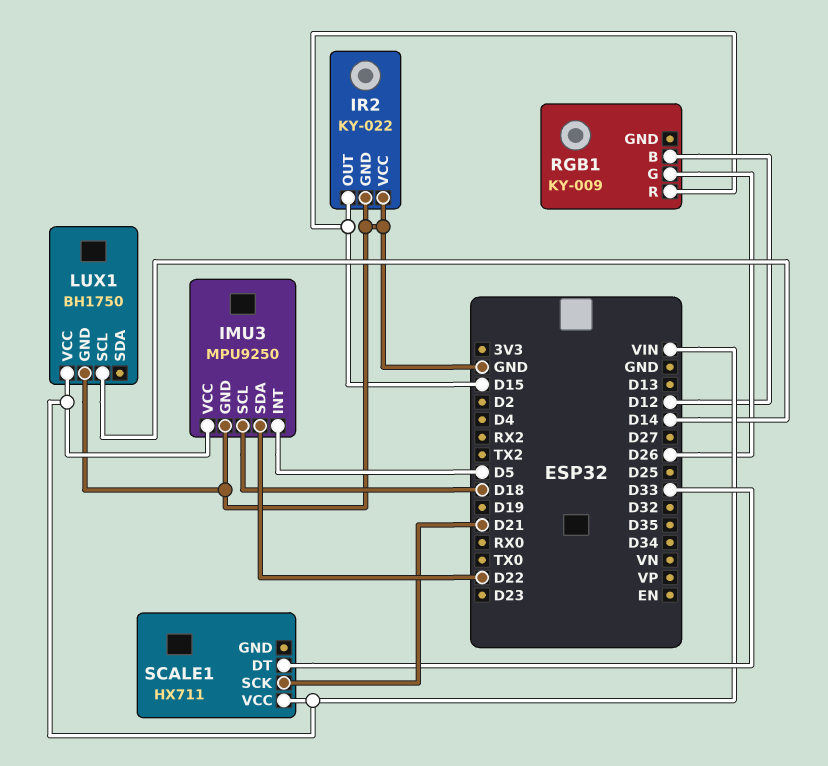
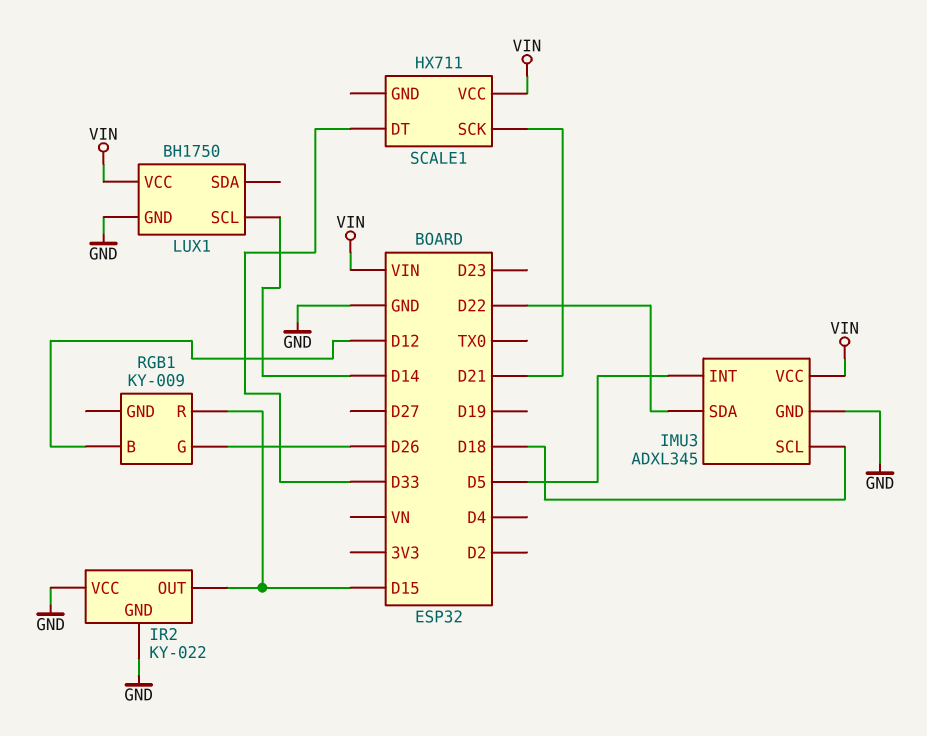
IMU3: MPU9250 -> ADXL345

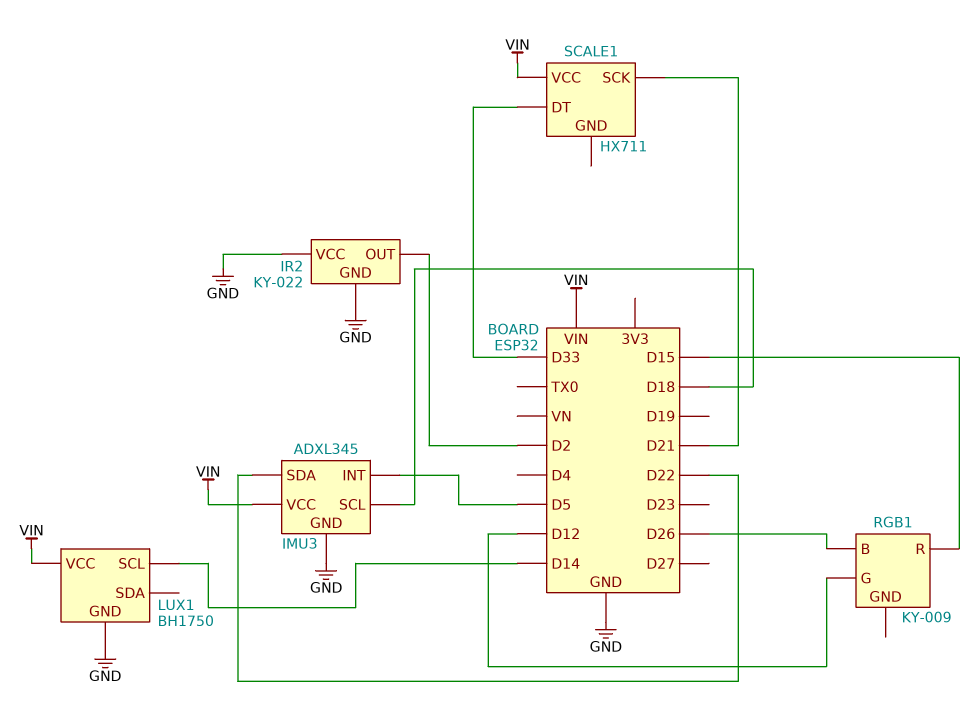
IR2 pin OUT: D15 -> D2
RGB1 pin B: D12 -> D26
RGB1 pin G: D26 -> D12

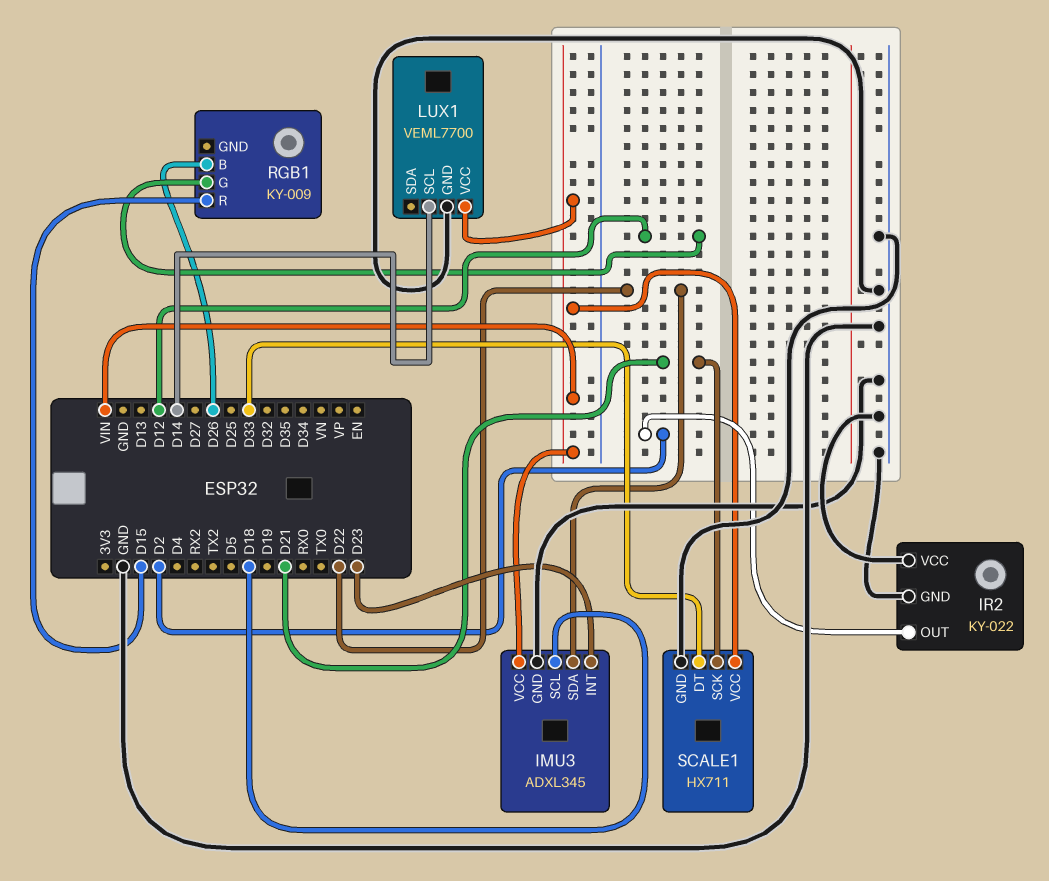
IMU3 pin INT: D5 -> D23
LUX1: BH1750 -> VEML7700
SCALE1 pin GND: none -> GND

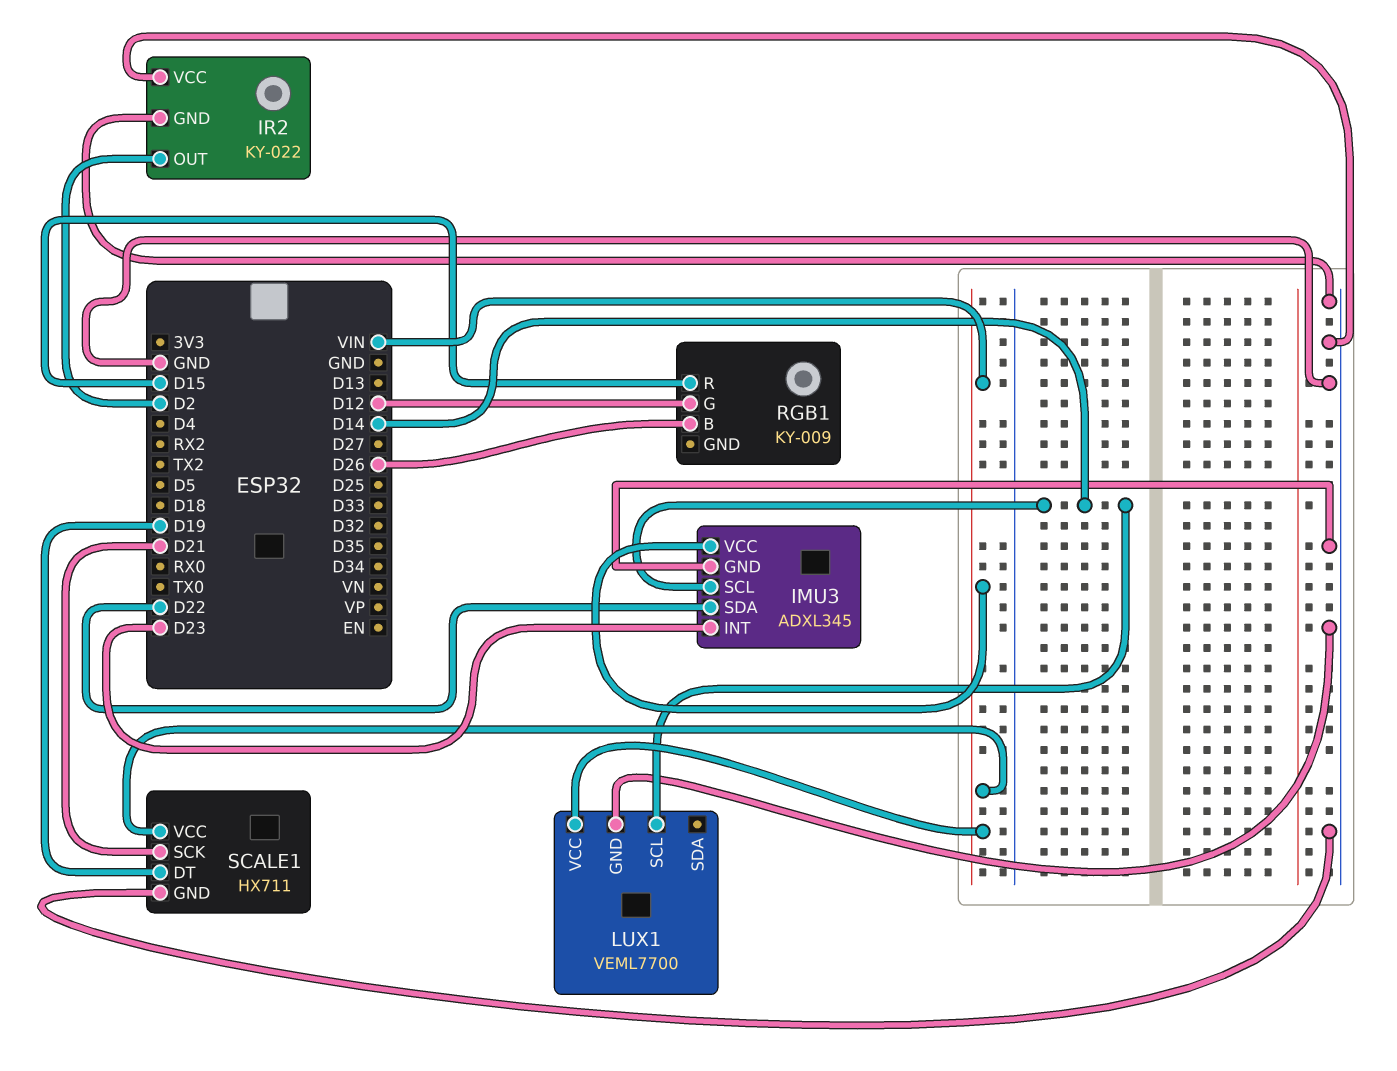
IMU3 pin SCL: D18 -> D14
SCALE1 pin DT: D33 -> D19

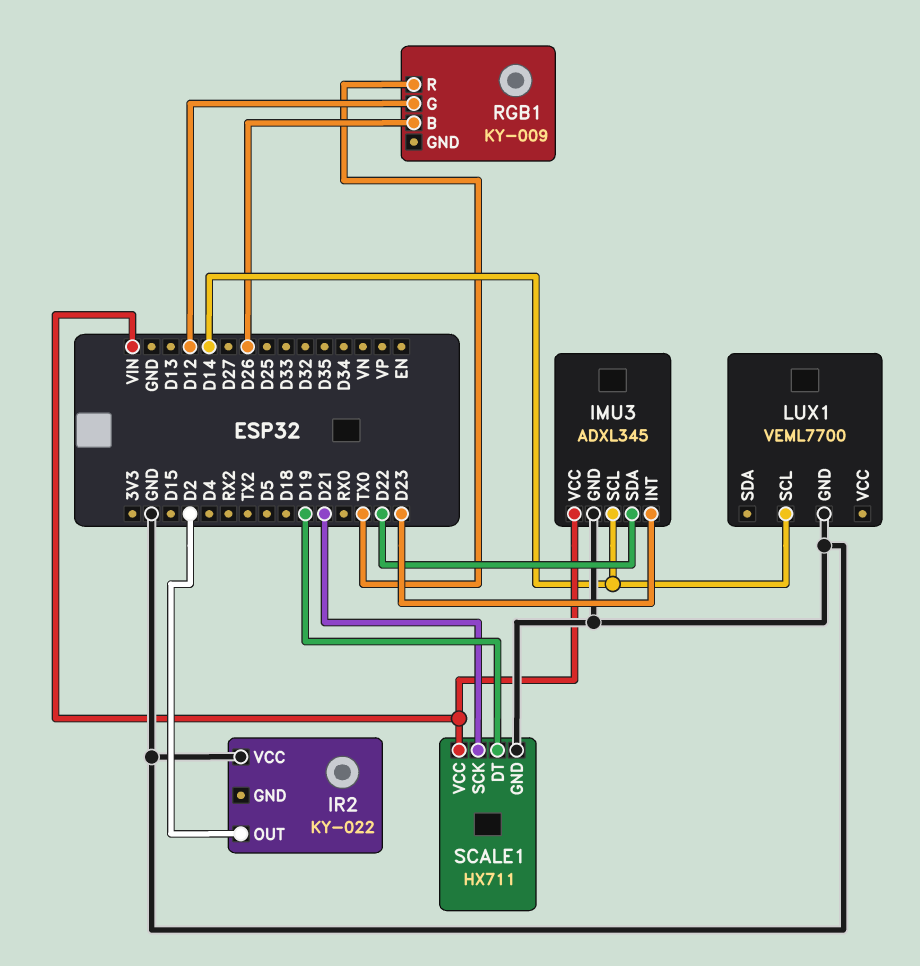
IR2 pin GND: GND -> none
LUX1 pin VCC: VIN -> none
RGB1 pin R: D15 -> TX0

